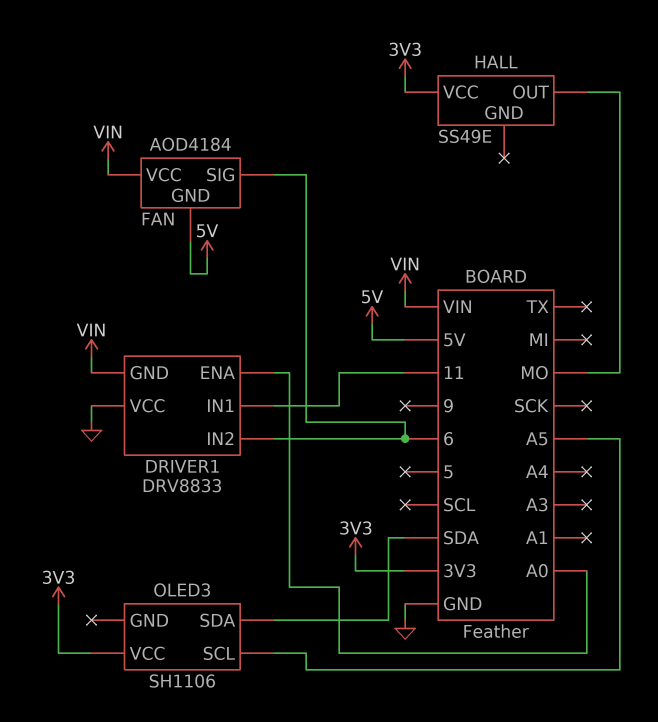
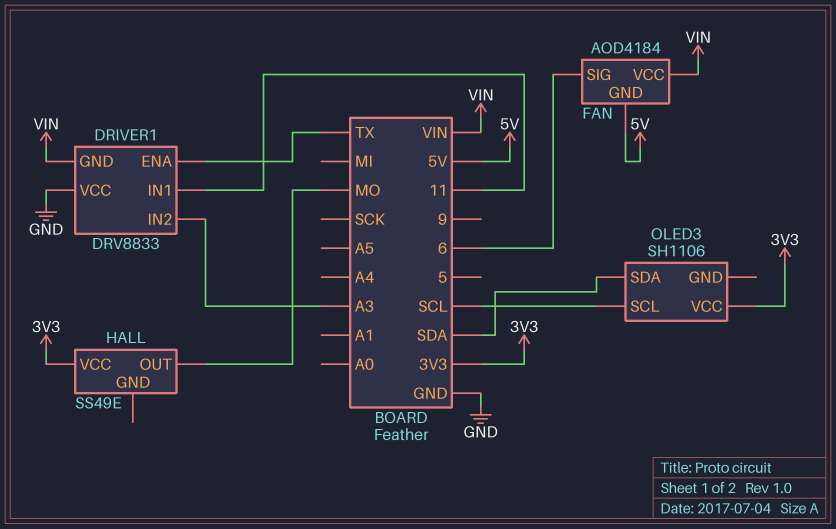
DRIVER1 pin ENA: A0 -> TX
DRIVER1 pin IN2: 6 -> A3
OLED3 pin SCL: A5 -> SCL

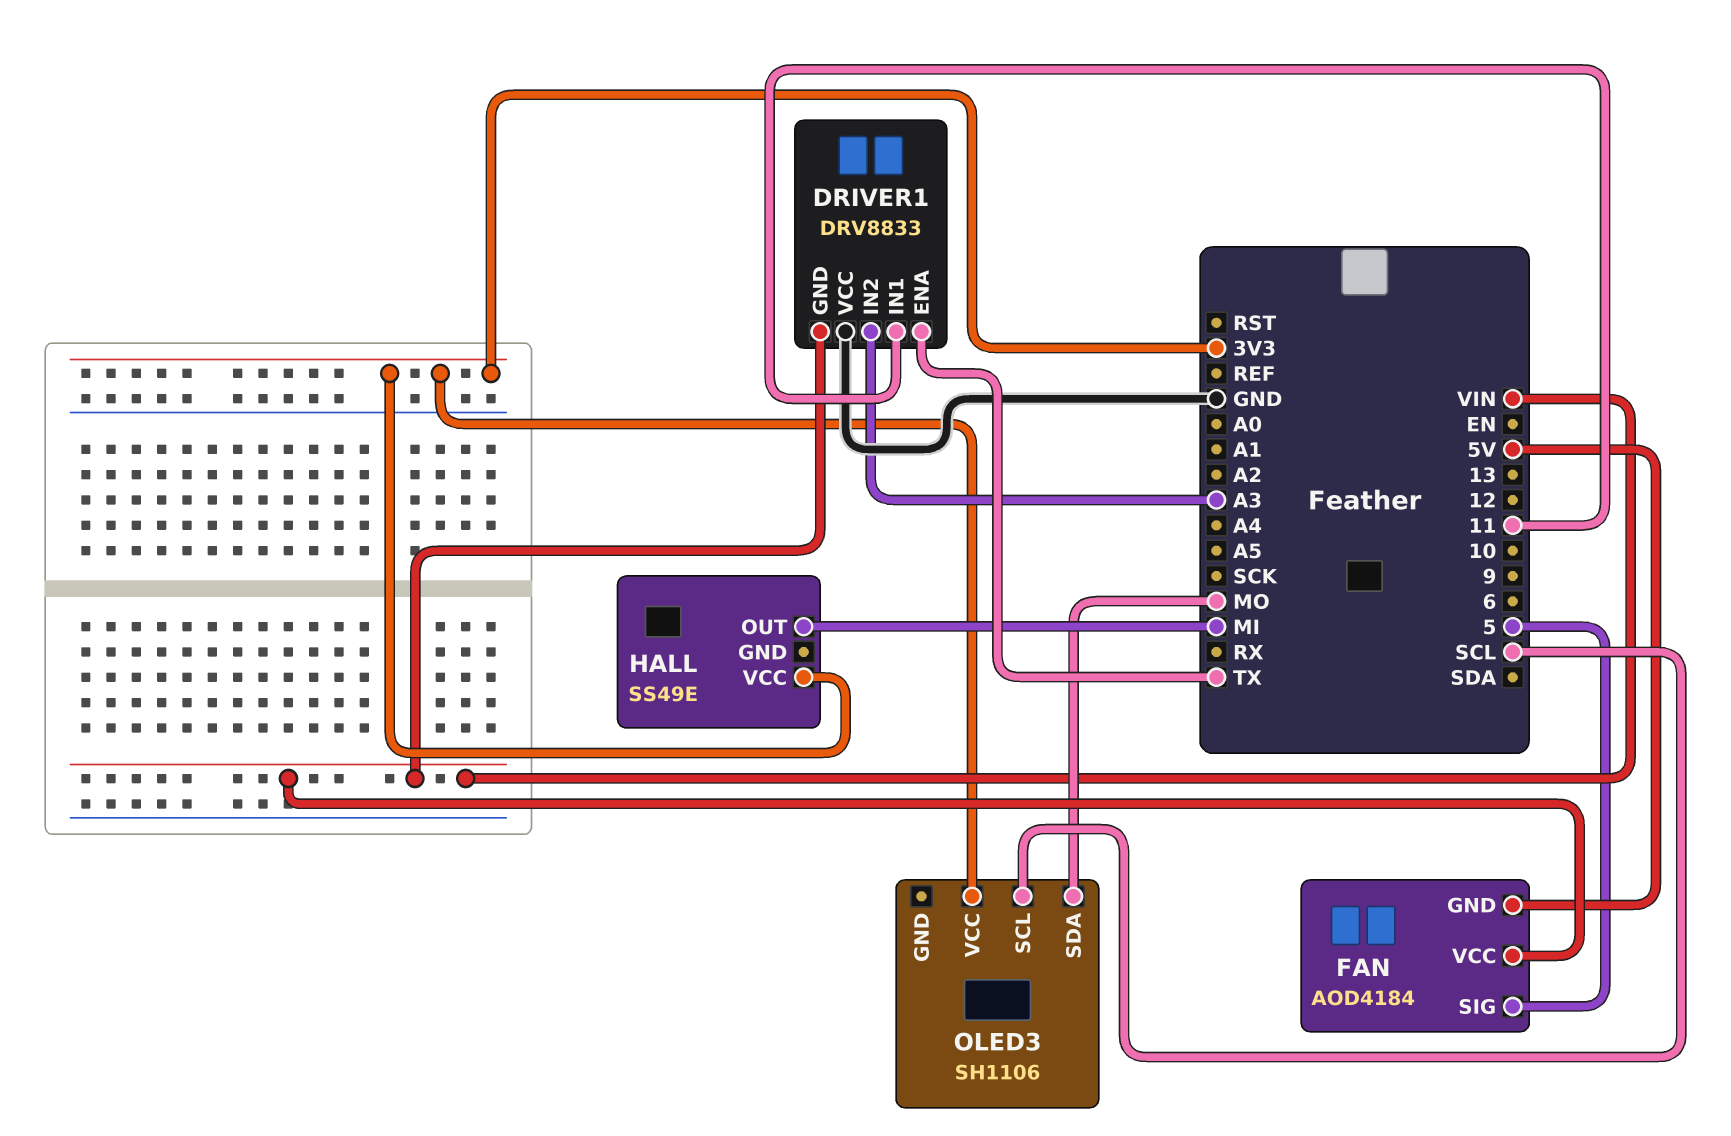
FAN pin SIG: 6 -> 5
HALL pin OUT: MO -> MI
OLED3 pin SDA: SDA -> MO

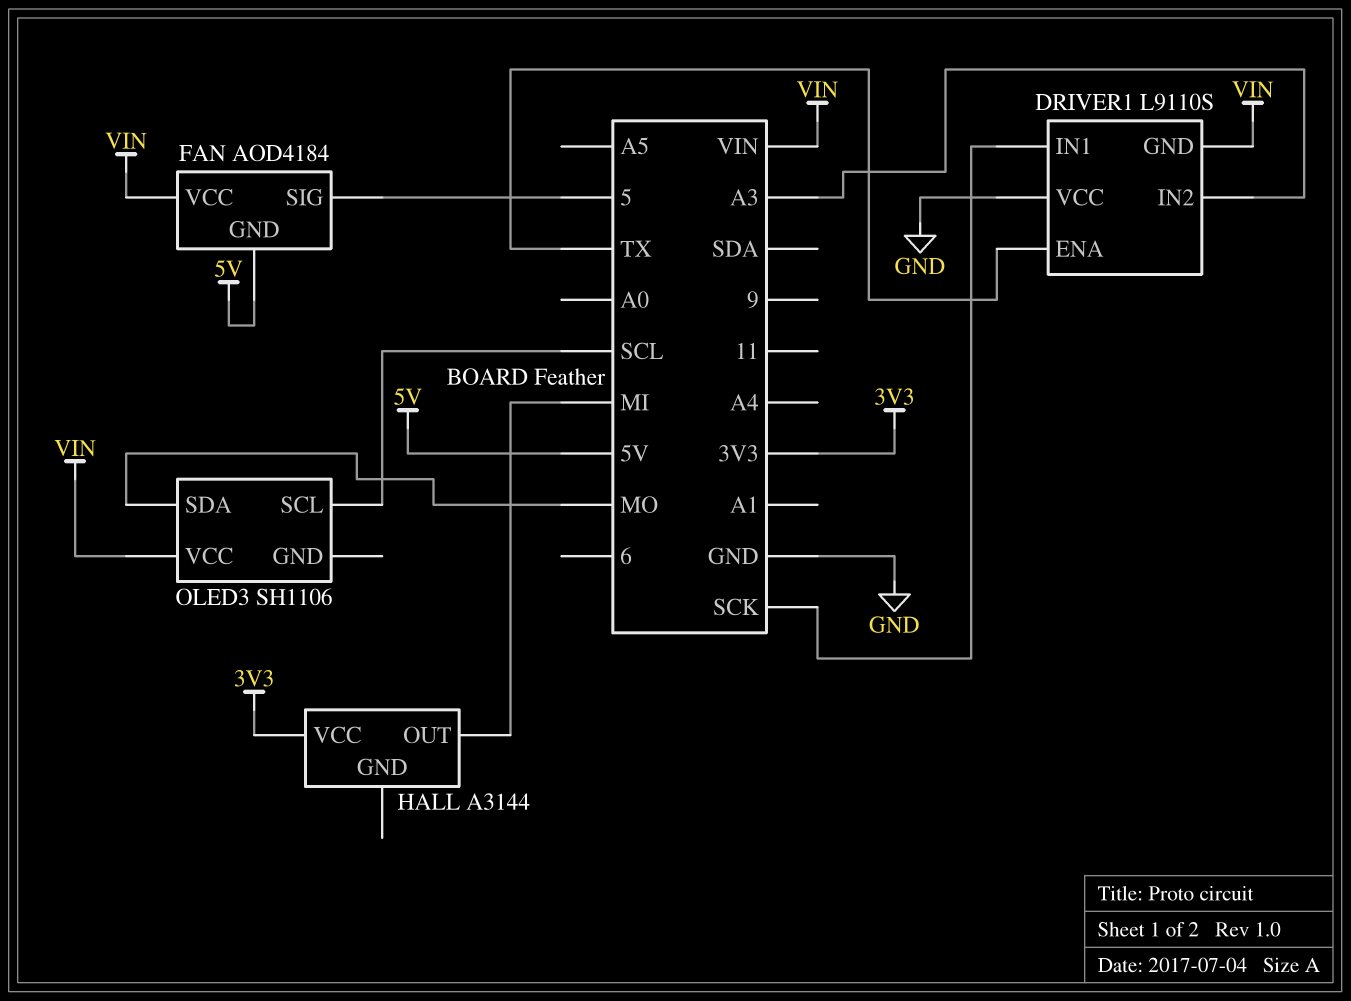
DRIVER1: DRV8833 -> L9110S
DRIVER1 pin IN1: 11 -> SCK
HALL: SS49E -> A3144
OLED3 pin VCC: 3V3 -> VIN

